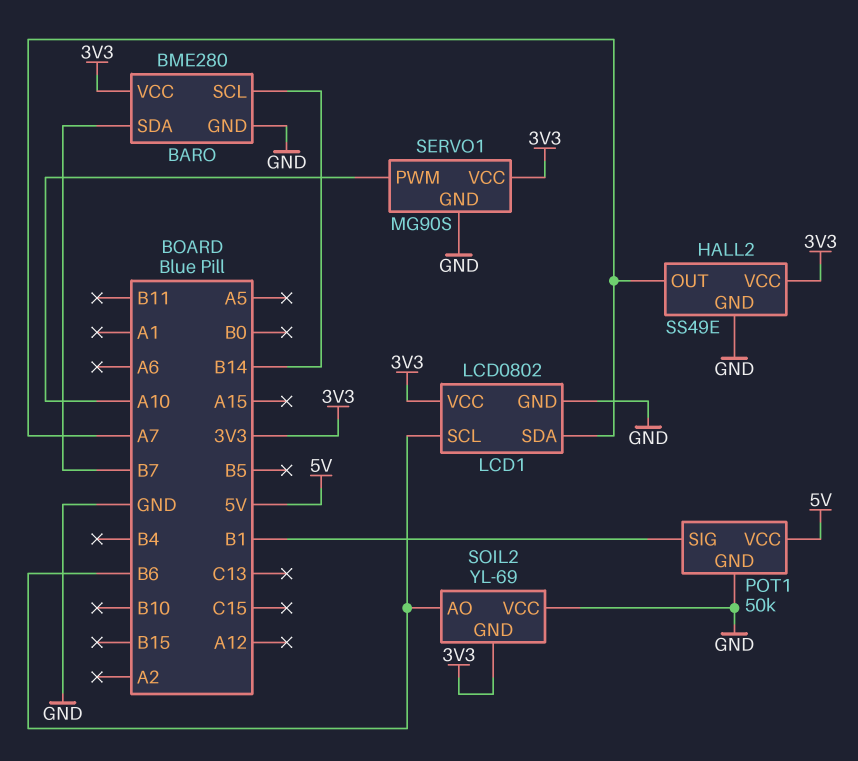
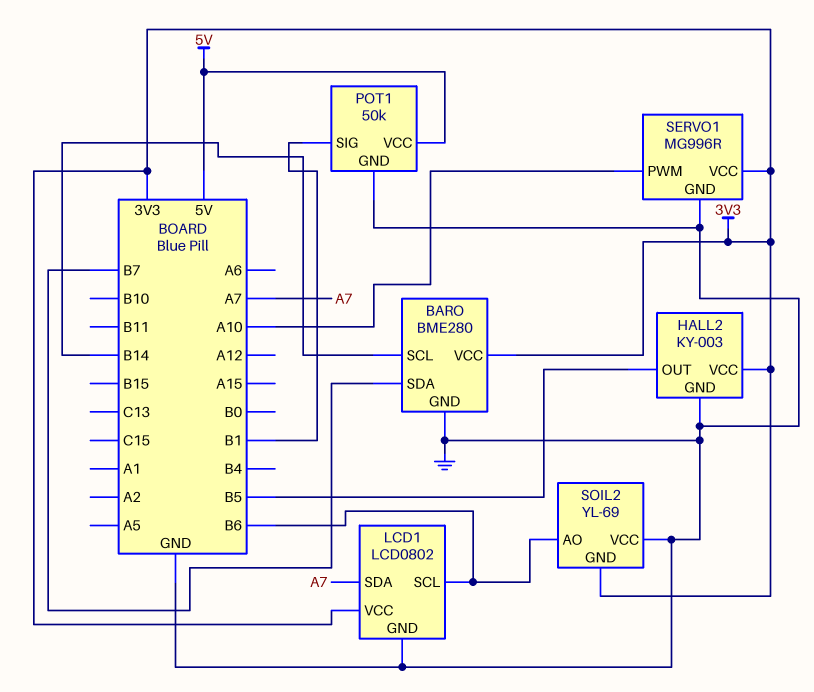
HALL2: SS49E -> KY-003
HALL2 pin OUT: A7 -> B5
SERVO1: MG90S -> MG996R

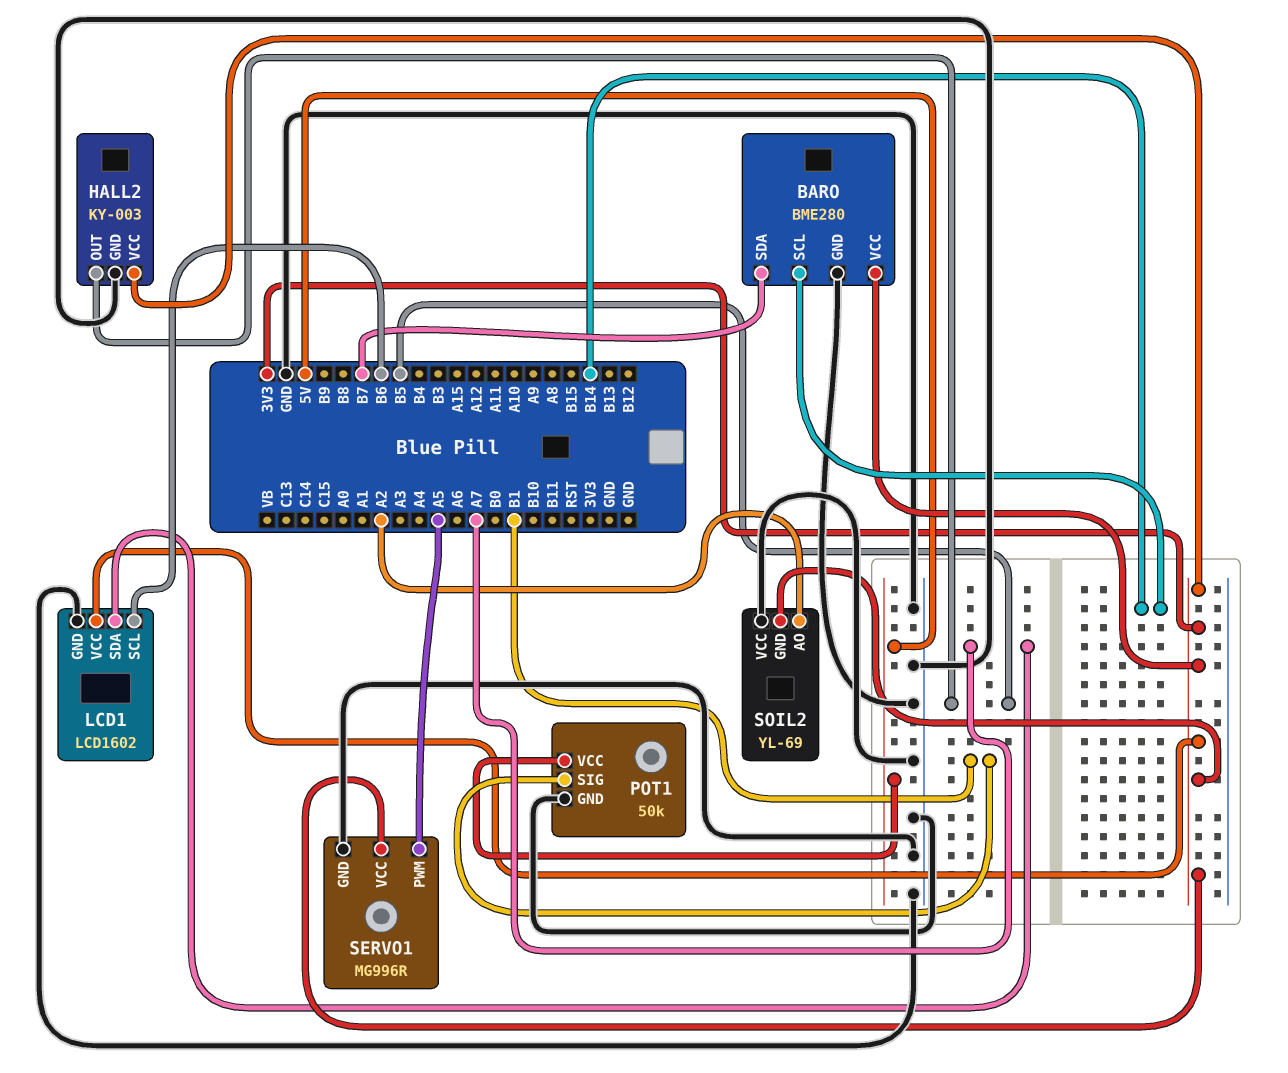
LCD1: LCD0802 -> LCD1602
SERVO1 pin PWM: A10 -> A5
SOIL2 pin AO: B6 -> A2

